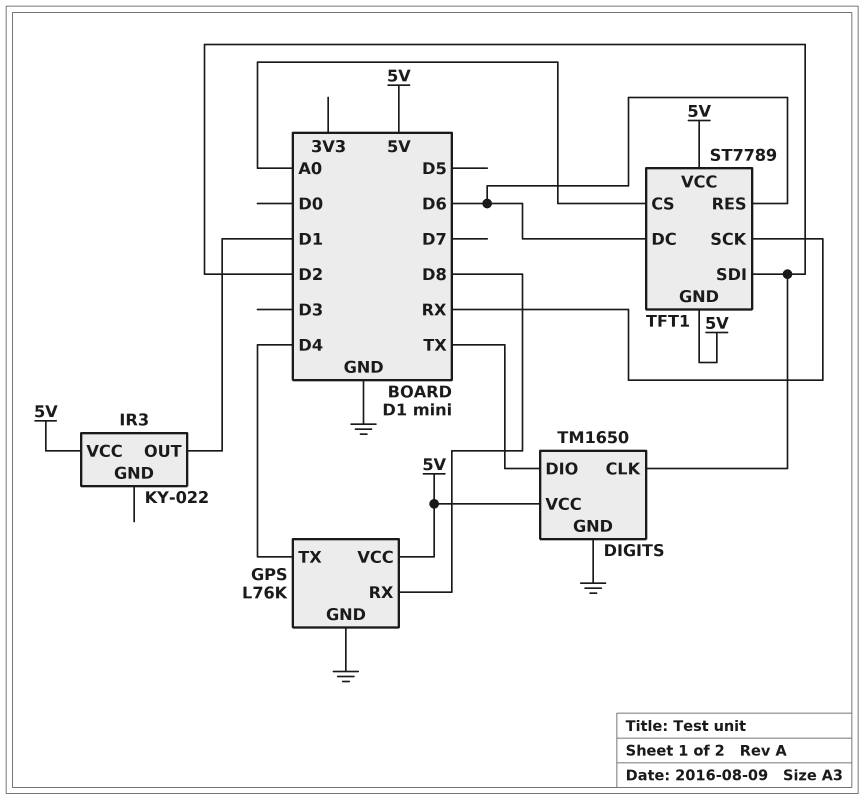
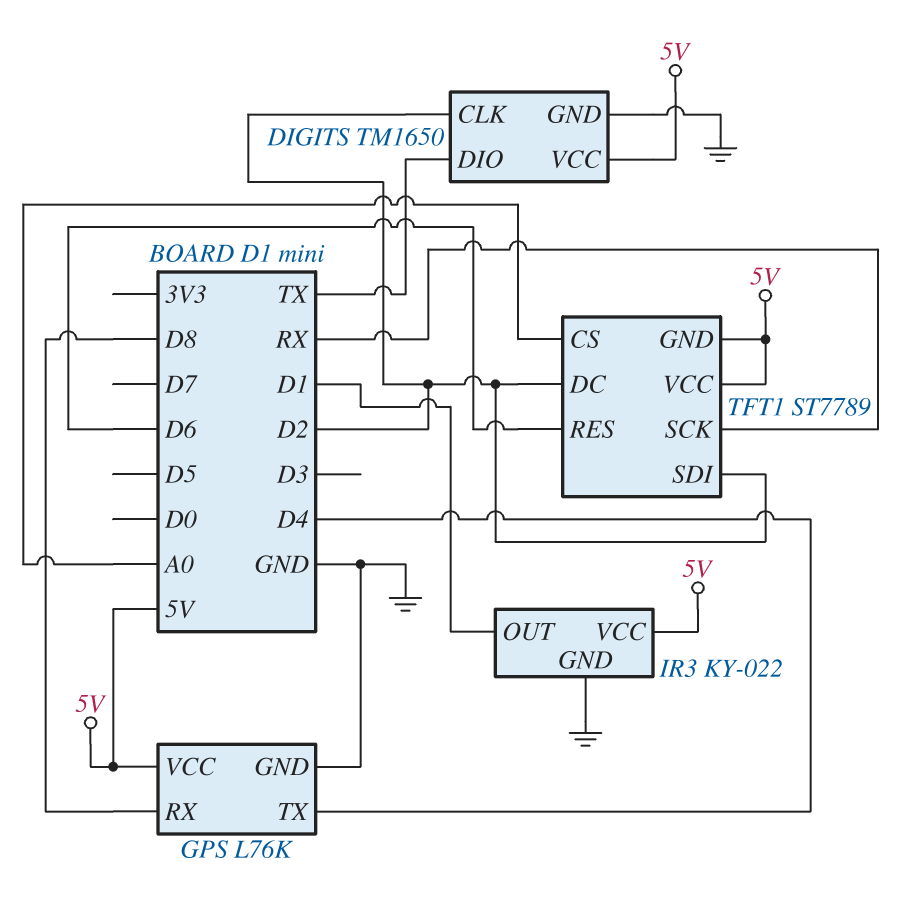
IR3 pin GND: none -> GND
TFT1 pin DC: D6 -> D2

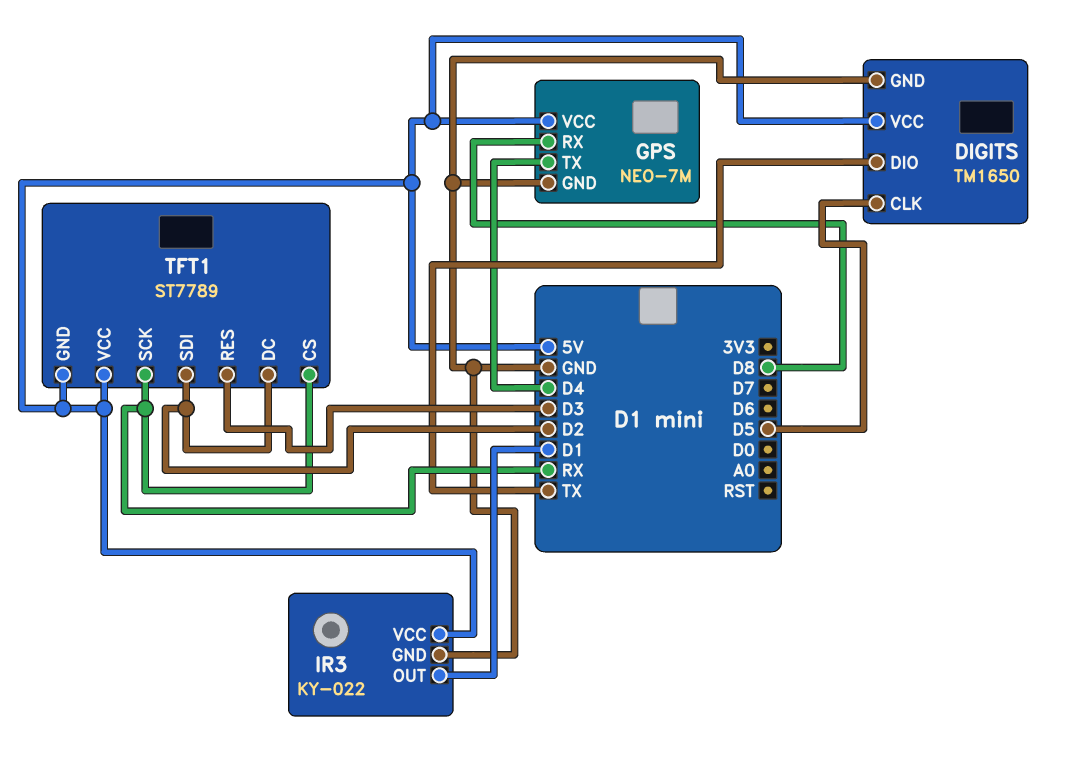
DIGITS pin CLK: D2 -> D5
GPS: L76K -> NEO-7M
TFT1 pin CS: A0 -> RX
TFT1 pin RES: D6 -> D3

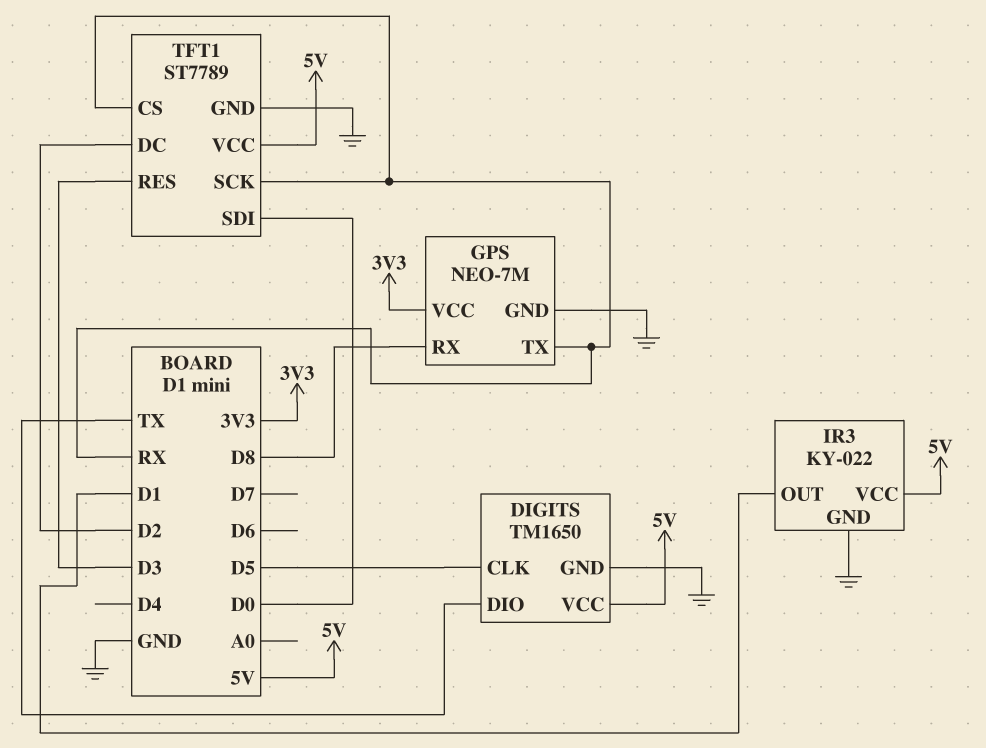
GPS pin TX: D4 -> RX
GPS pin VCC: 5V -> 3V3
TFT1 pin GND: 5V -> GND
TFT1 pin SDI: D2 -> D0

